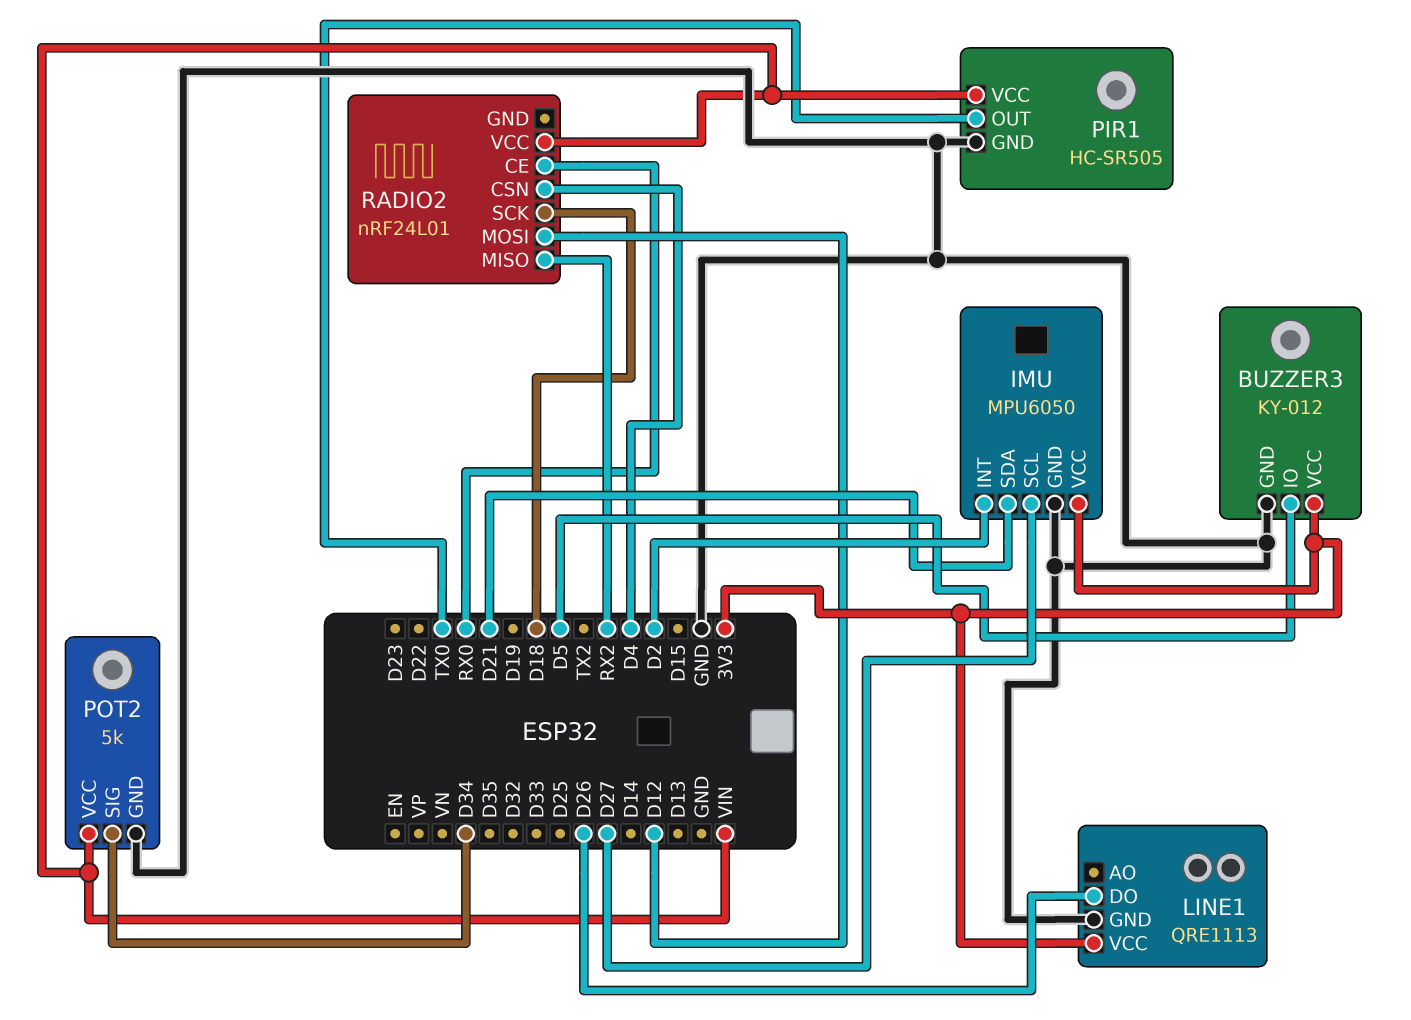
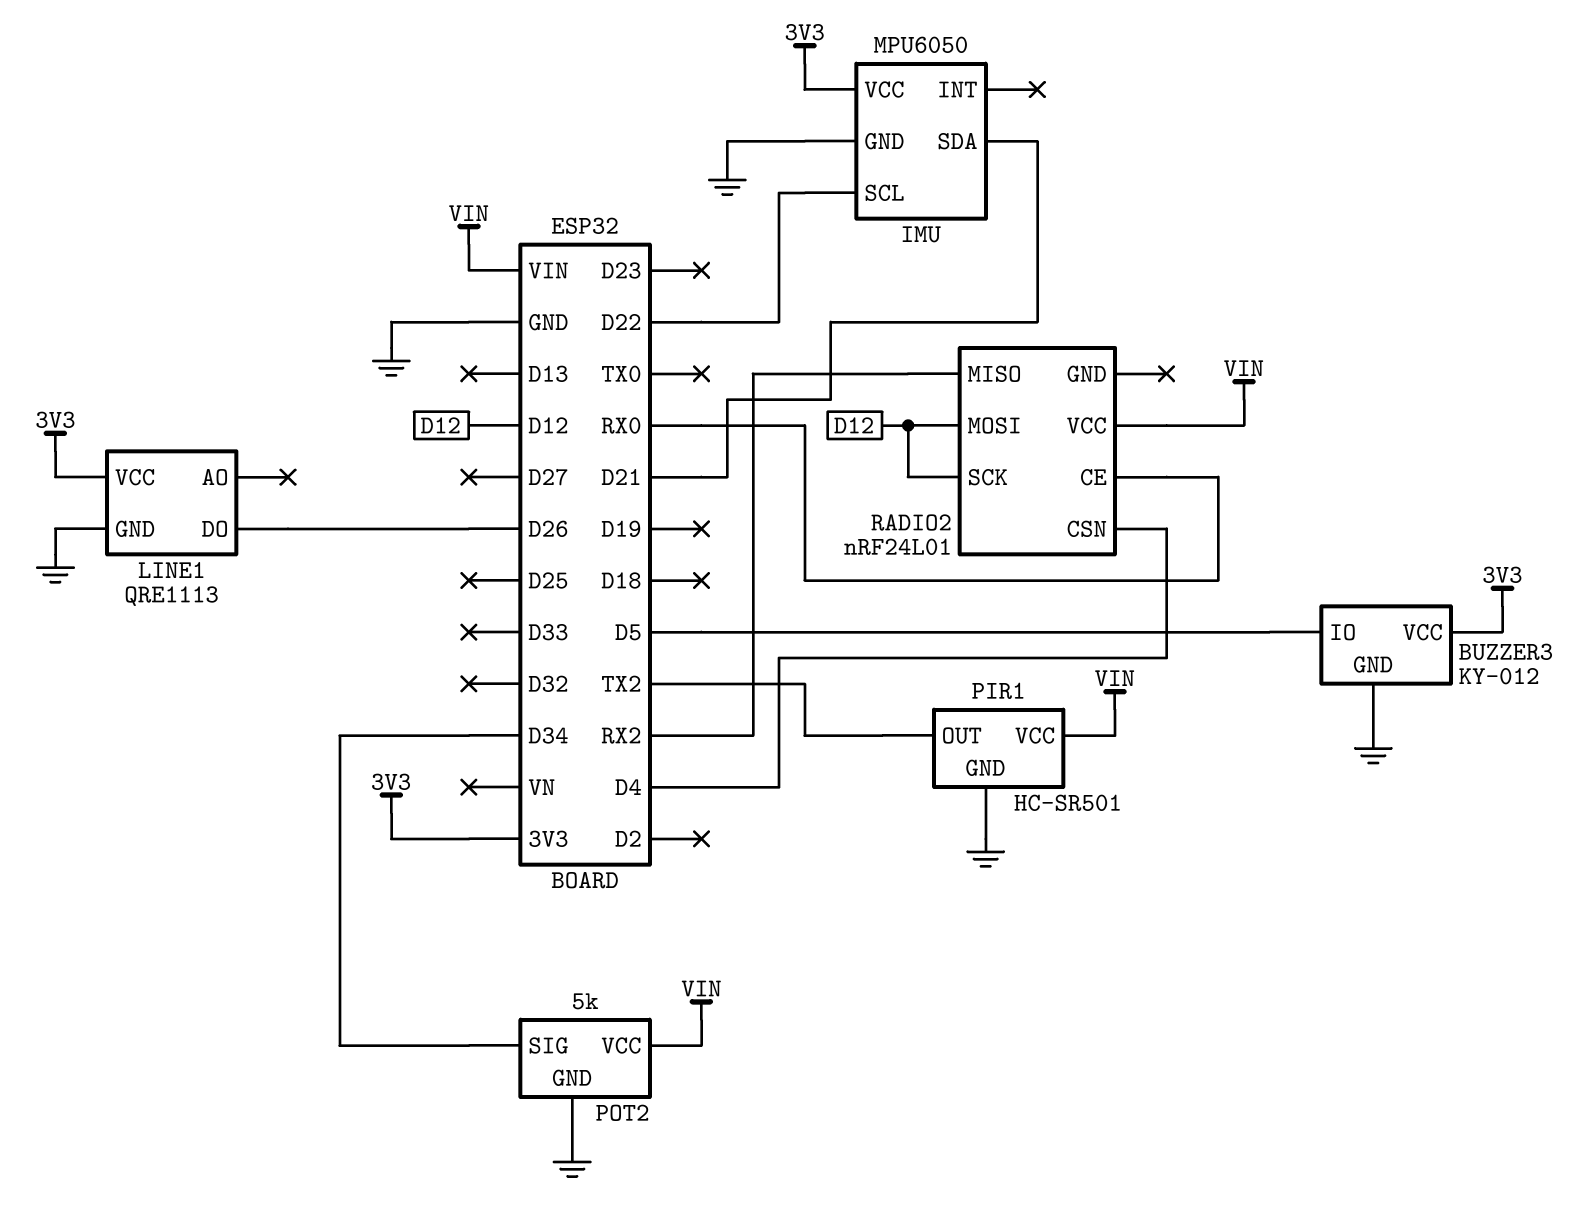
IMU pin INT: D2 -> none
IMU pin SCL: D27 -> D22
PIR1: HC-SR505 -> HC-SR501
PIR1 pin OUT: TX0 -> TX2
RADIO2 pin SCK: D18 -> D12

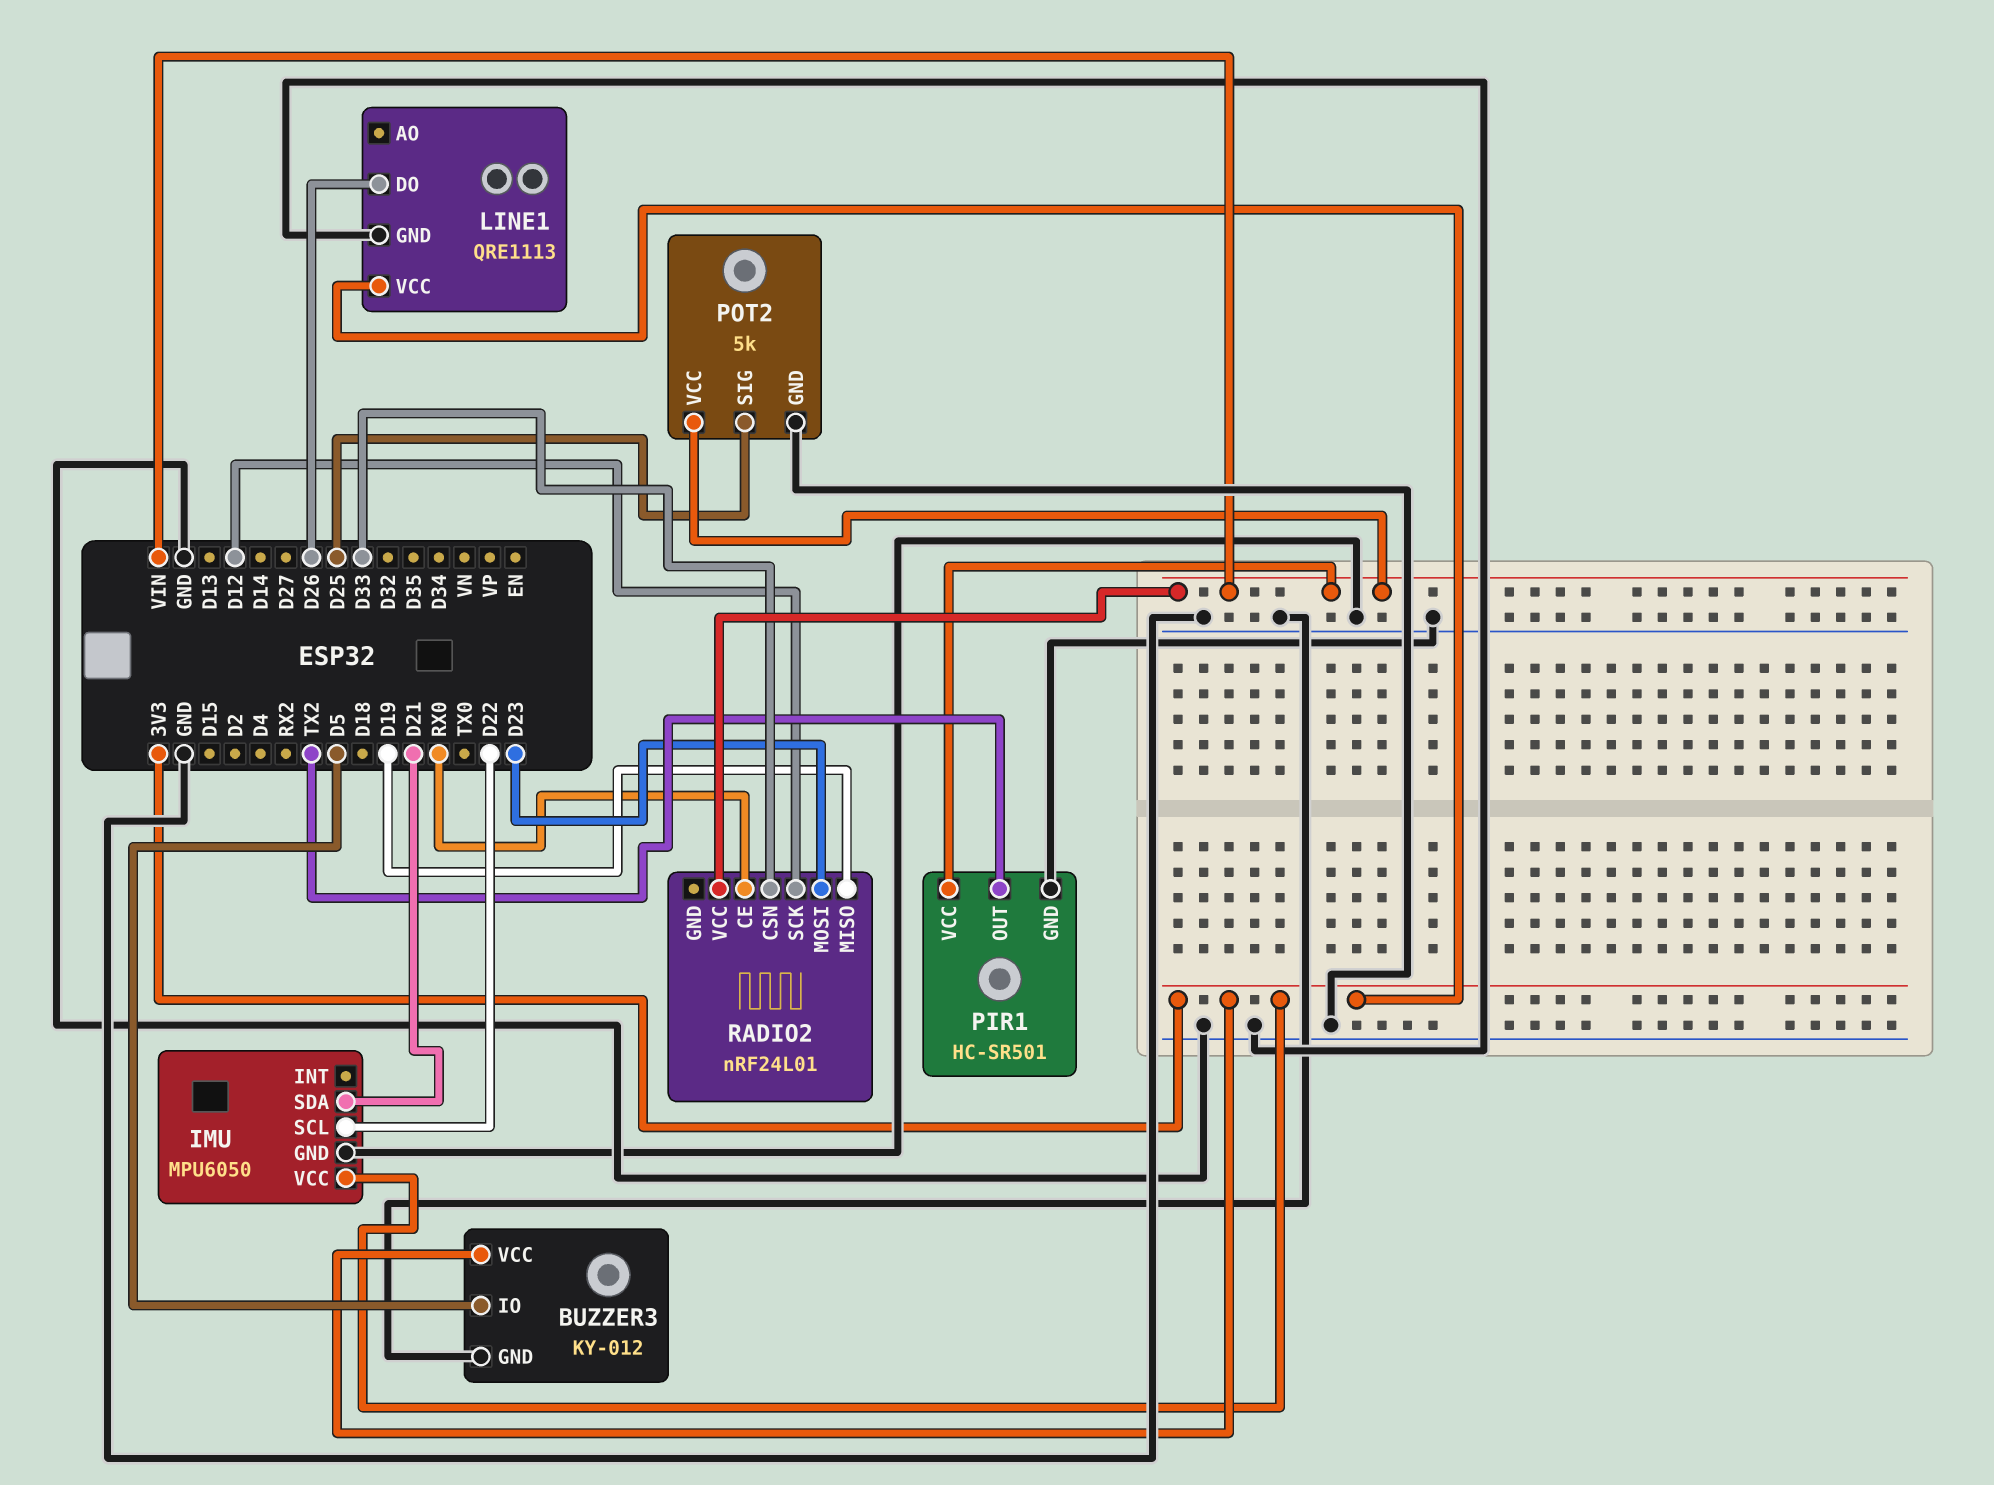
POT2 pin SIG: D34 -> D25
RADIO2 pin CSN: D4 -> D33
RADIO2 pin MISO: RX2 -> D19
RADIO2 pin MOSI: D12 -> D23

